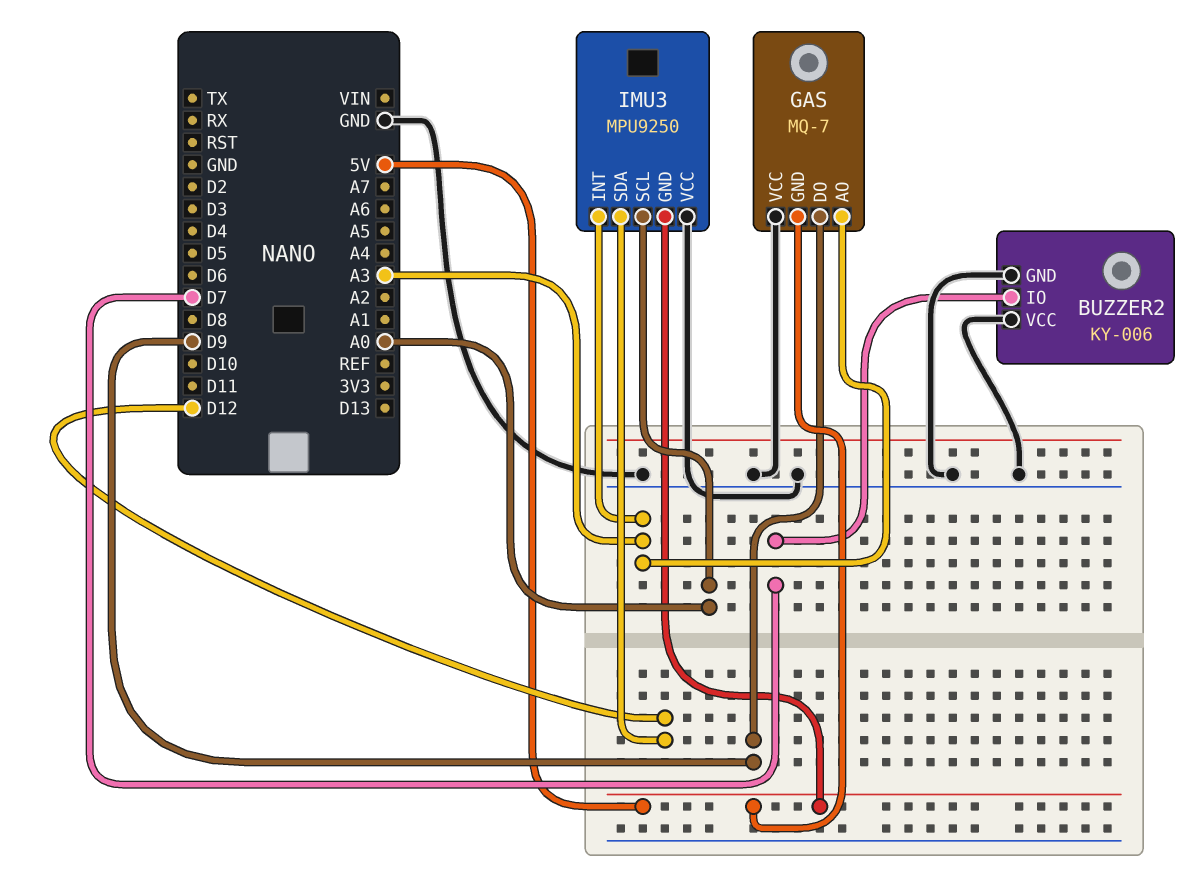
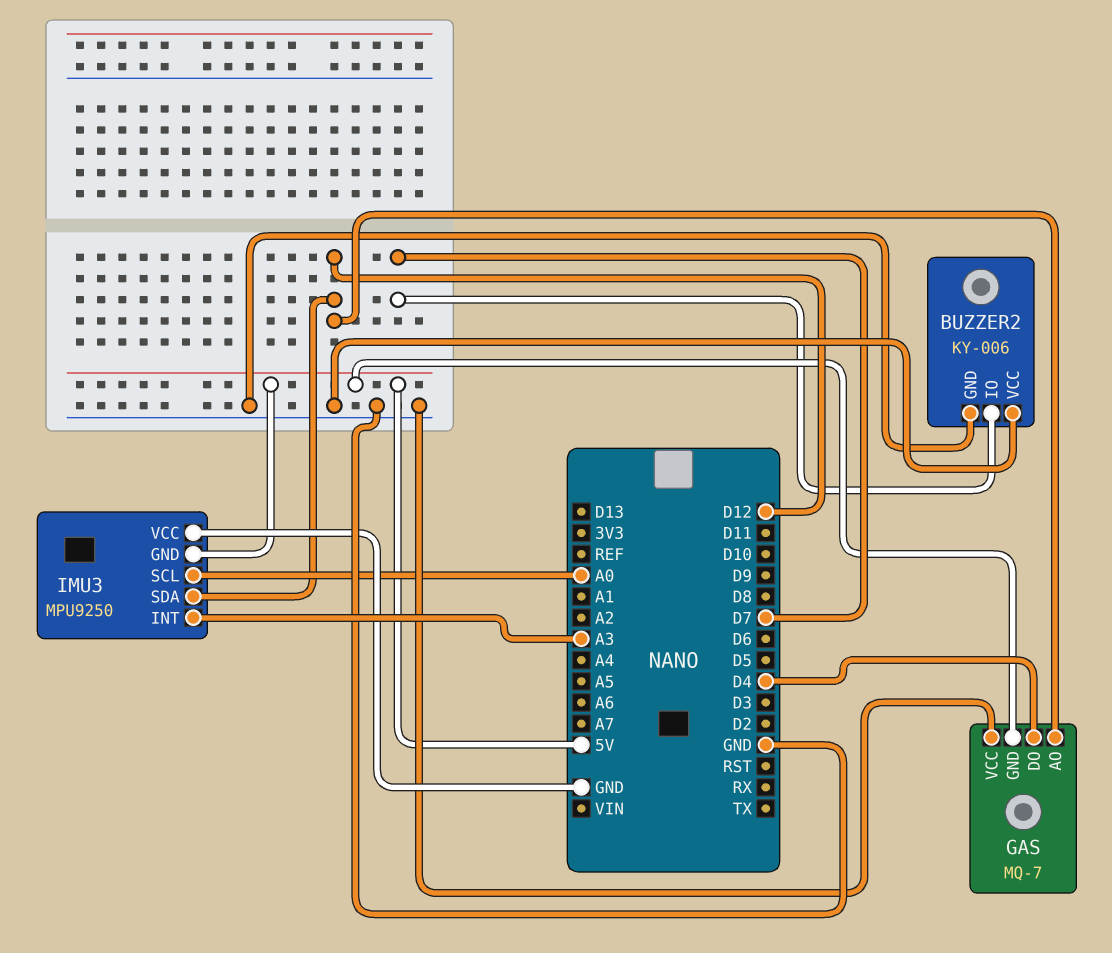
GAS pin AO: A3 -> D12
GAS pin DO: D9 -> D4

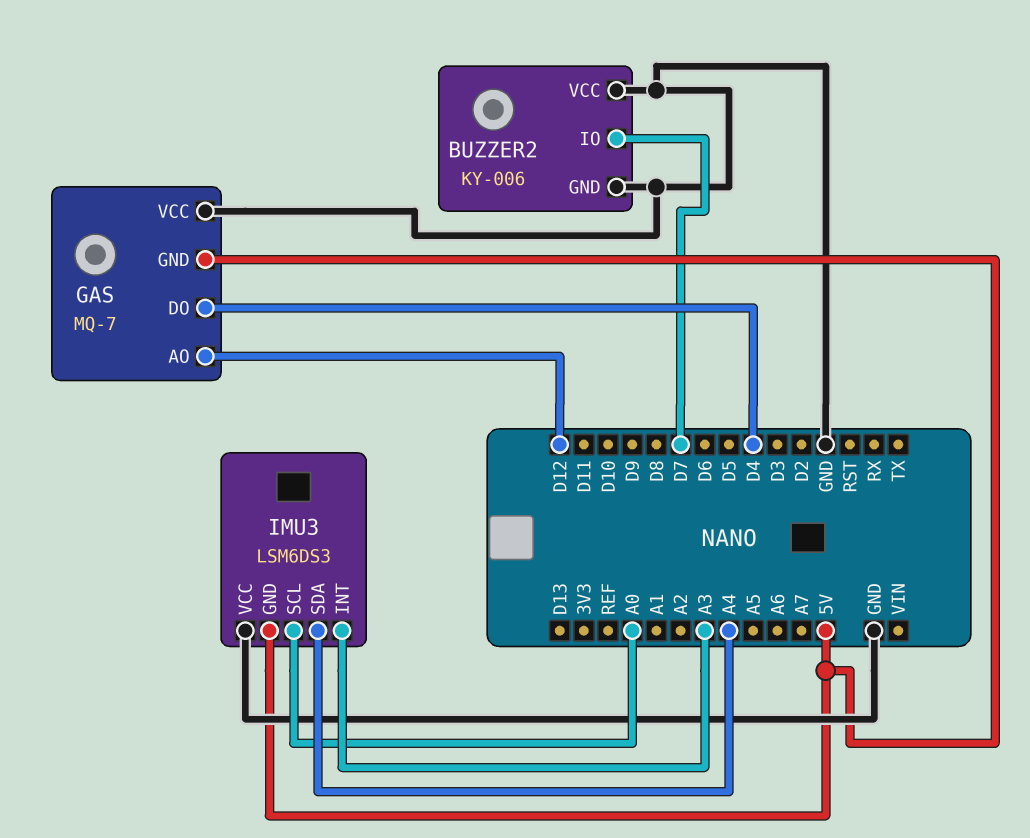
IMU3: MPU9250 -> LSM6DS3
IMU3 pin SDA: D12 -> A4

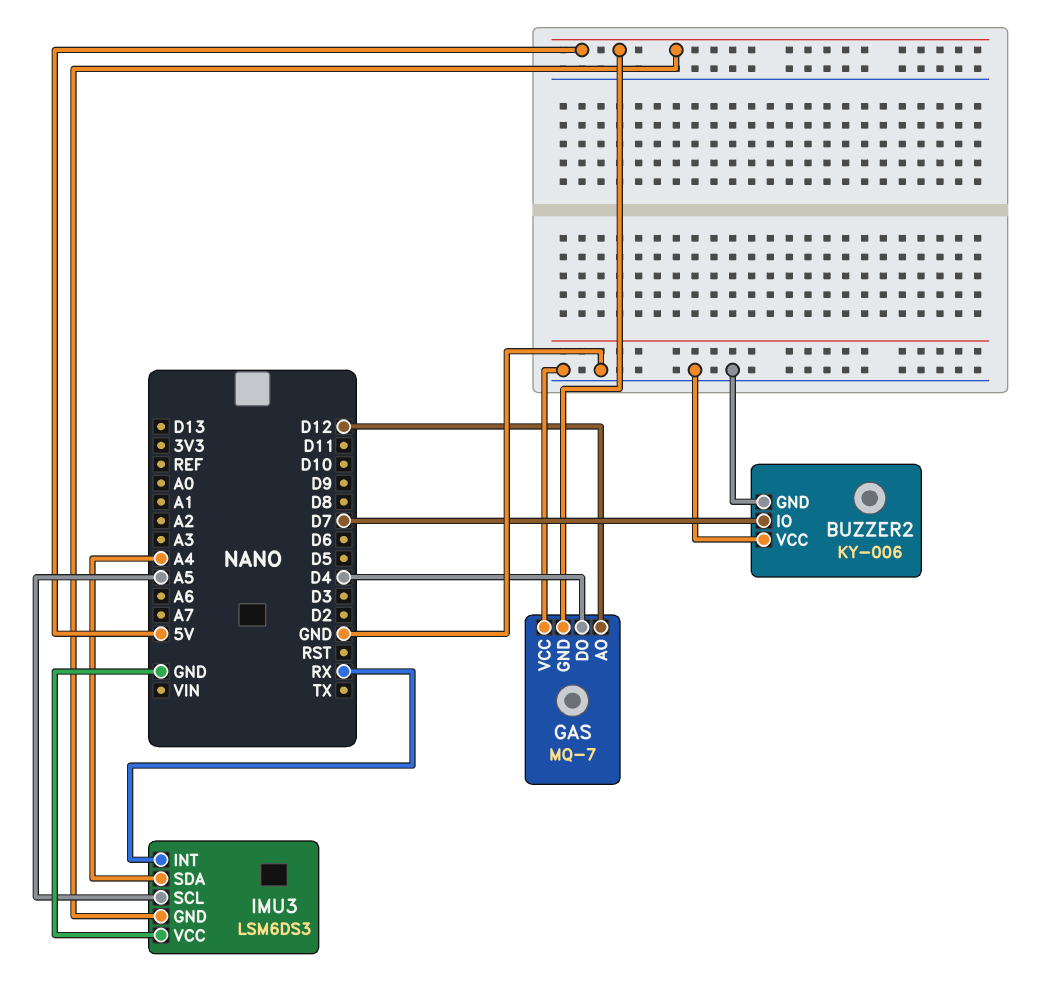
IMU3 pin INT: A3 -> RX
IMU3 pin SCL: A0 -> A5

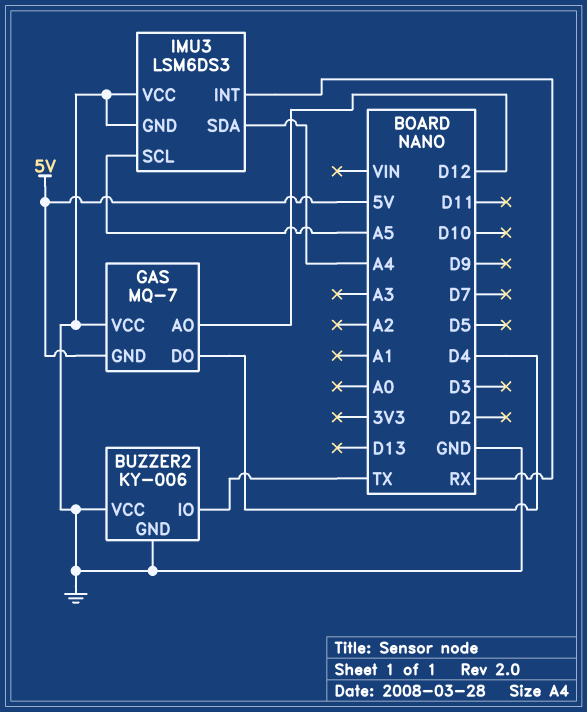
BUZZER2 pin IO: D7 -> TX
IMU3 pin GND: 5V -> GND

